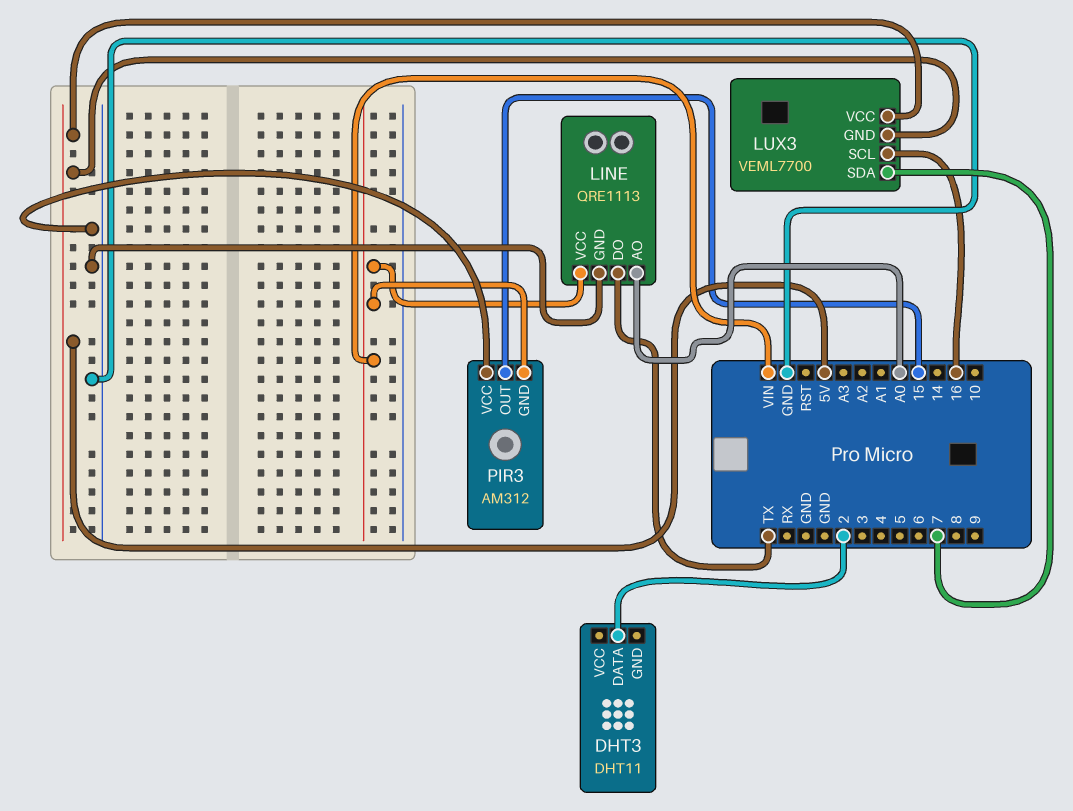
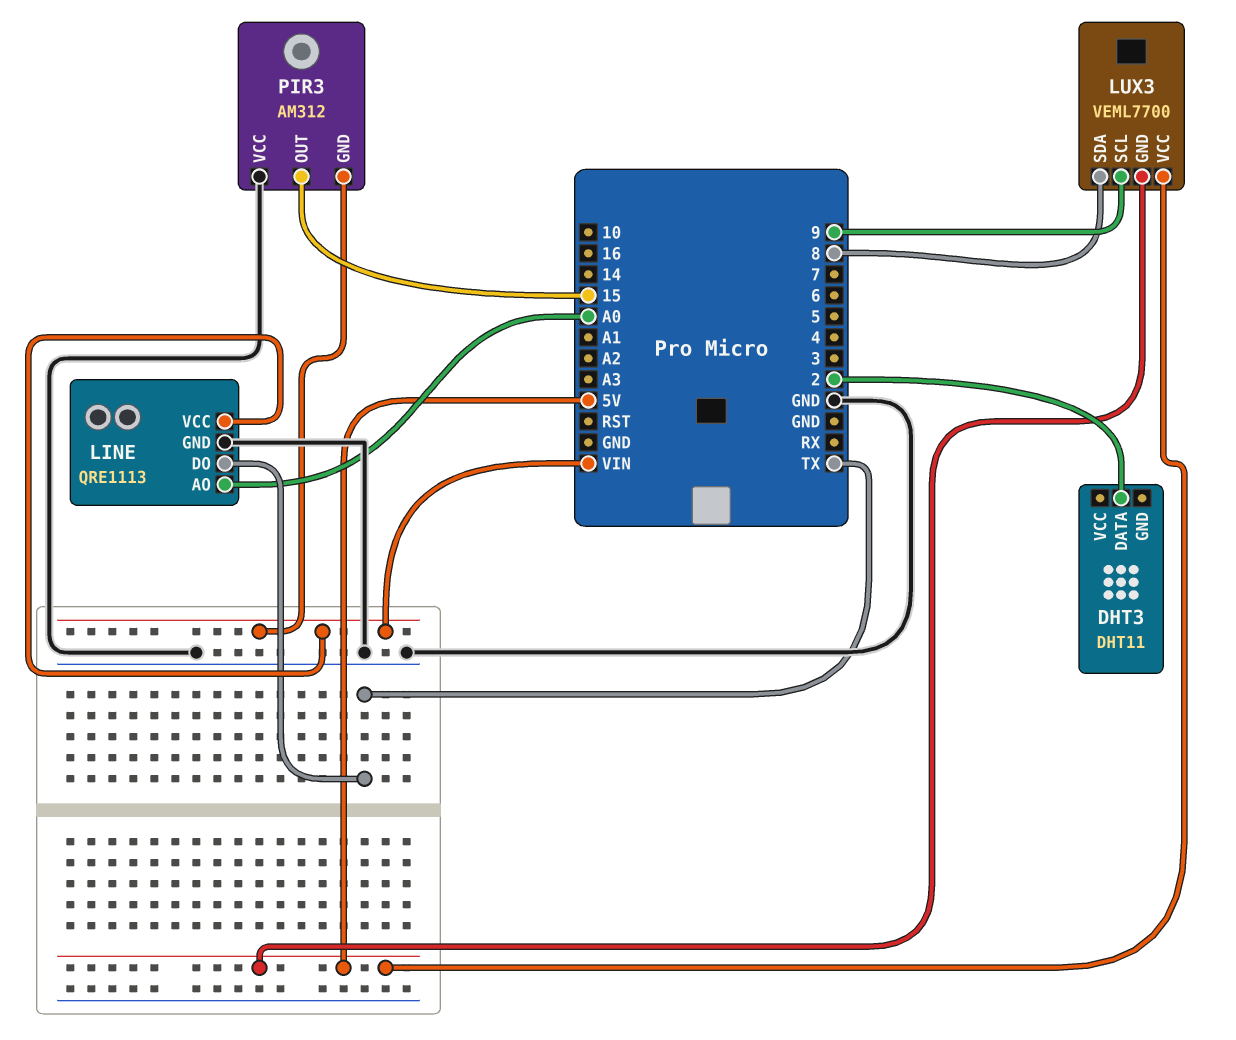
LUX3 pin SCL: 16 -> 9
LUX3 pin SDA: 7 -> 8

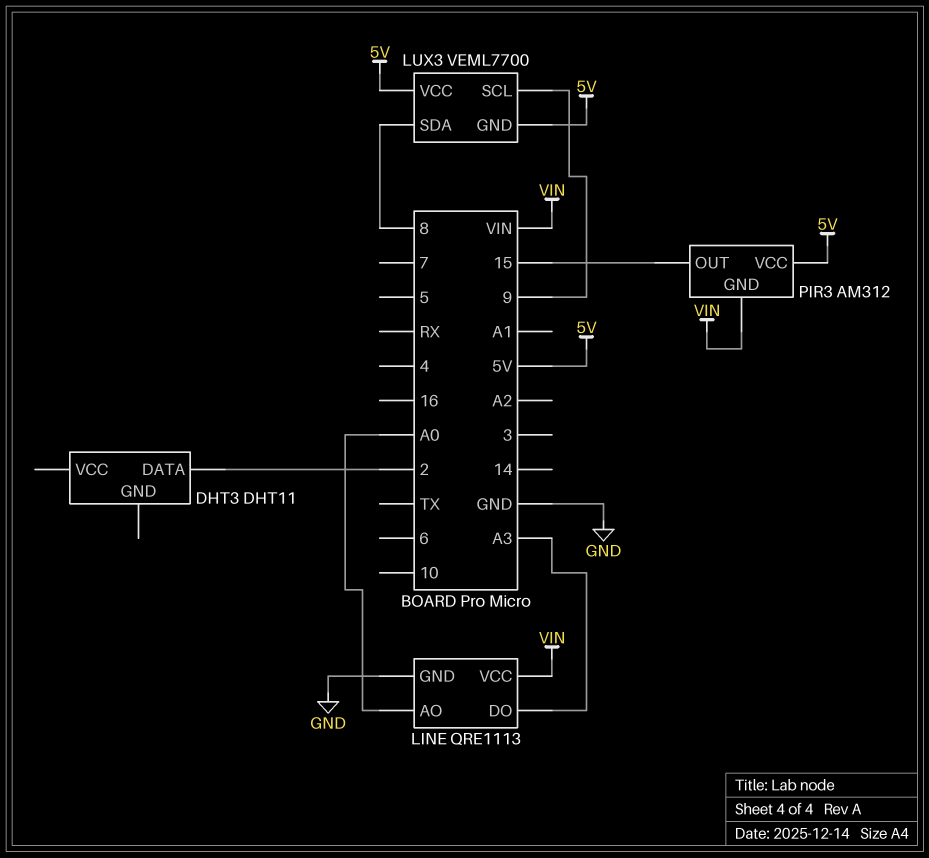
LINE pin DO: TX -> A3
PIR3 pin VCC: GND -> 5V

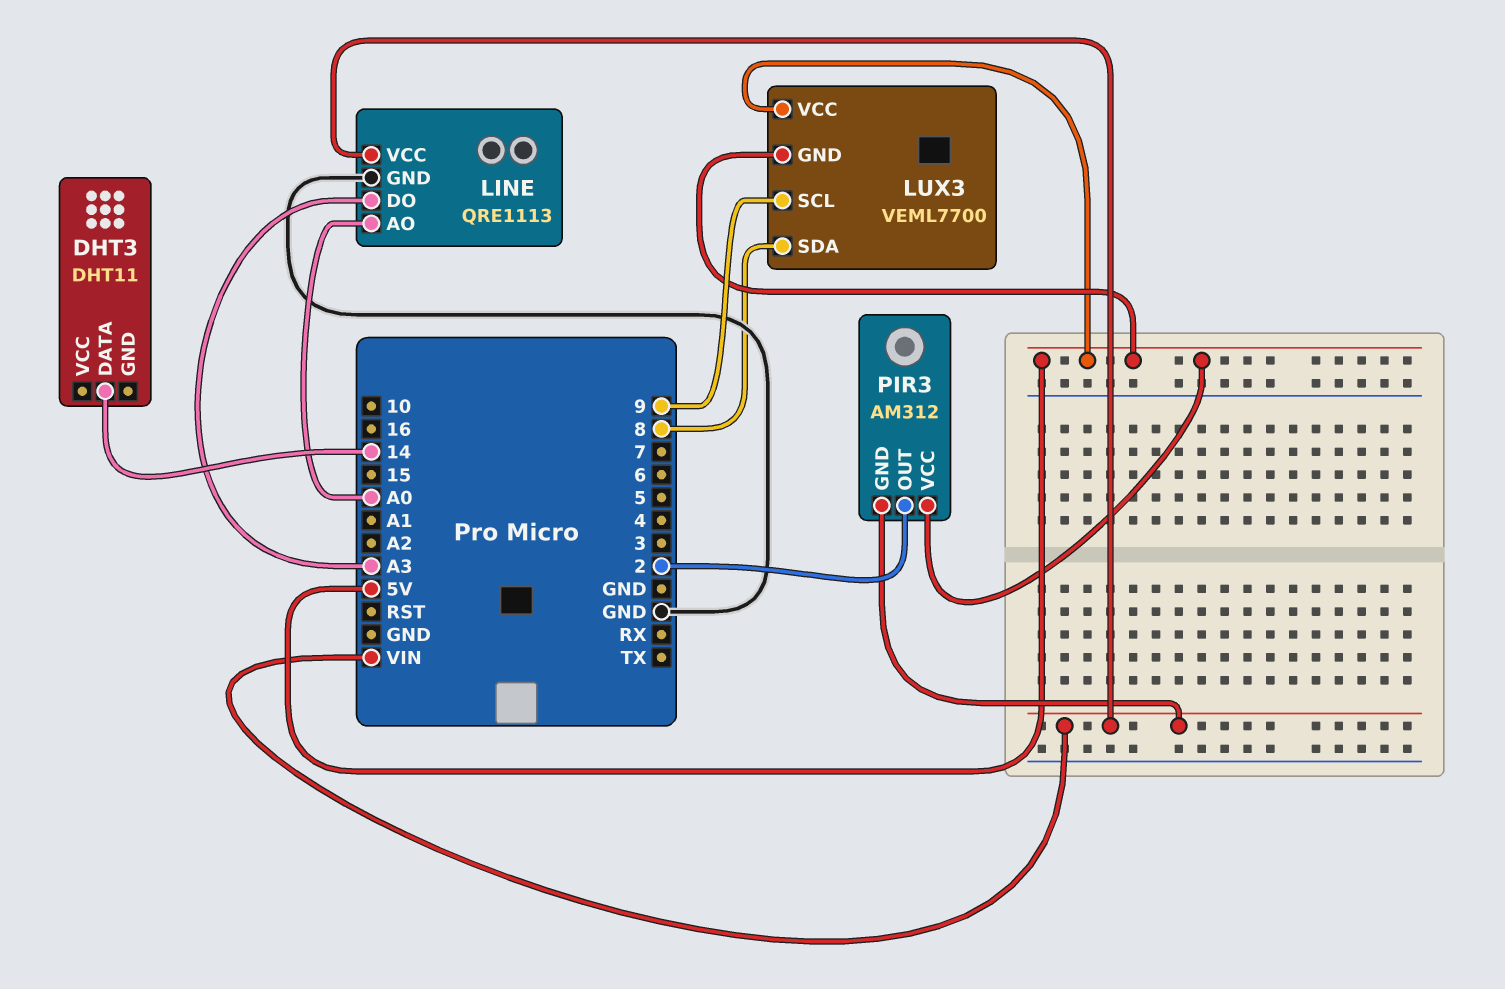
DHT3 pin DATA: 2 -> 14
PIR3 pin OUT: 15 -> 2

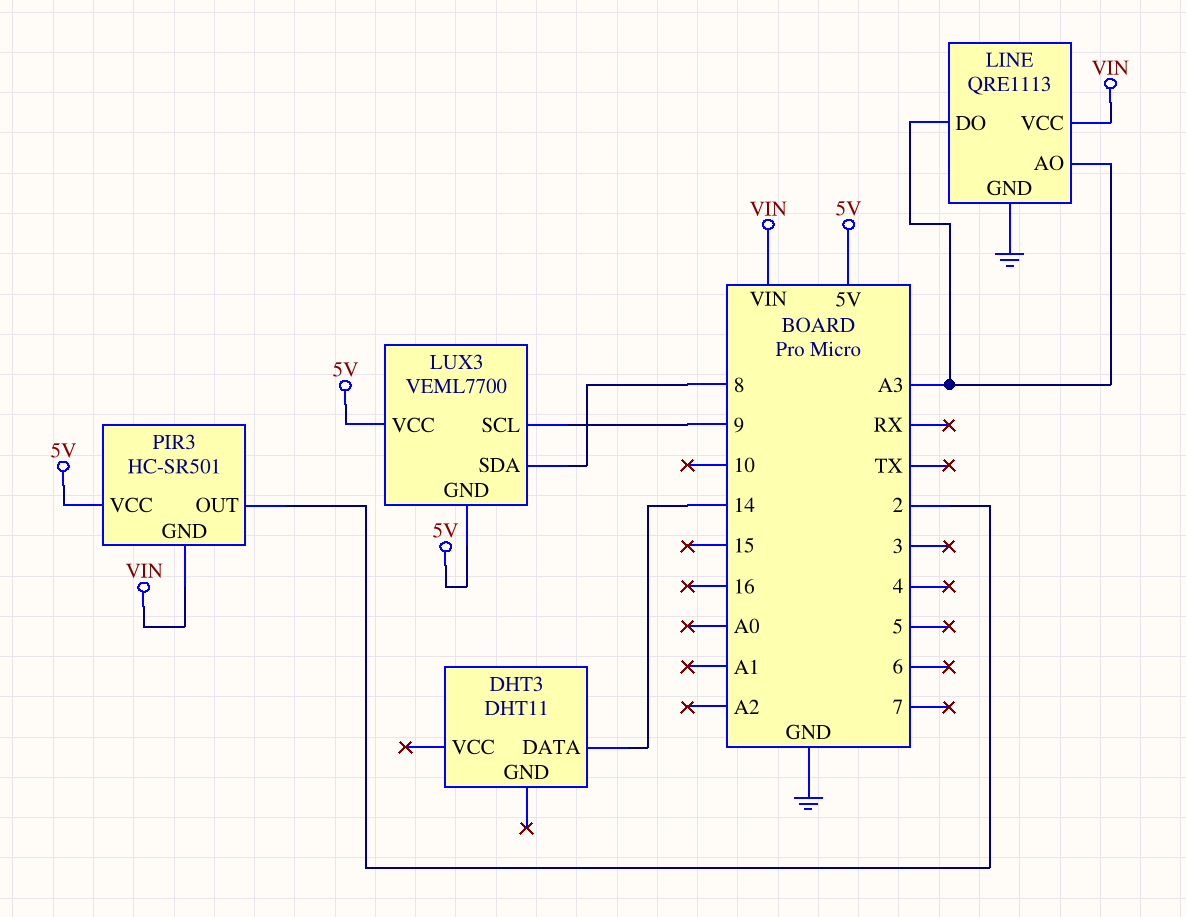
LINE pin AO: A0 -> A3
PIR3: AM312 -> HC-SR501

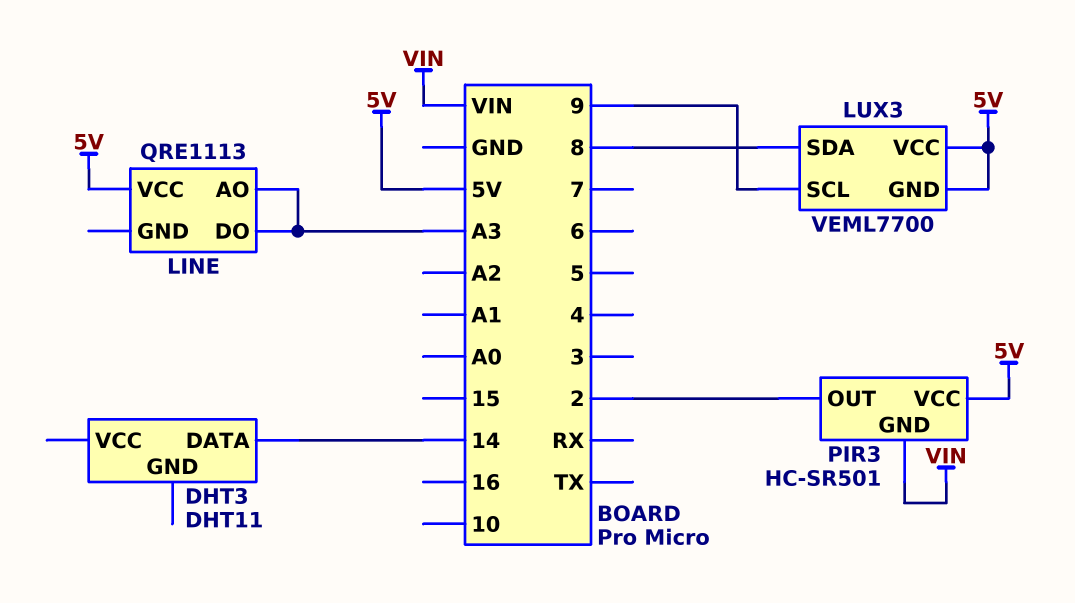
LINE pin GND: GND -> none
LINE pin VCC: VIN -> 5V

